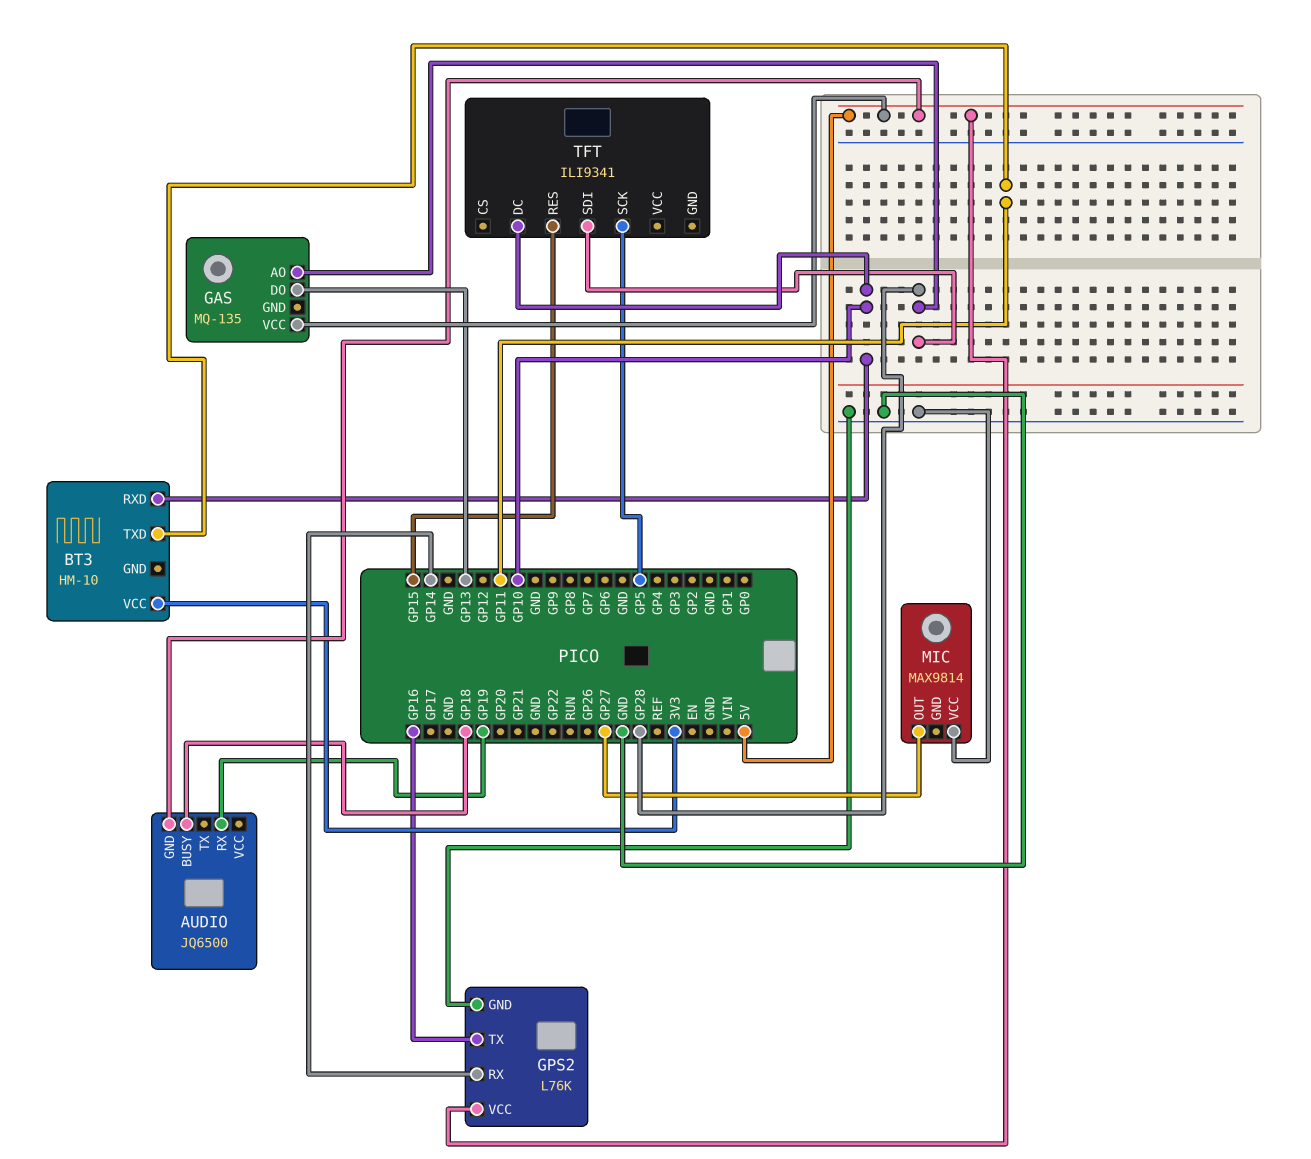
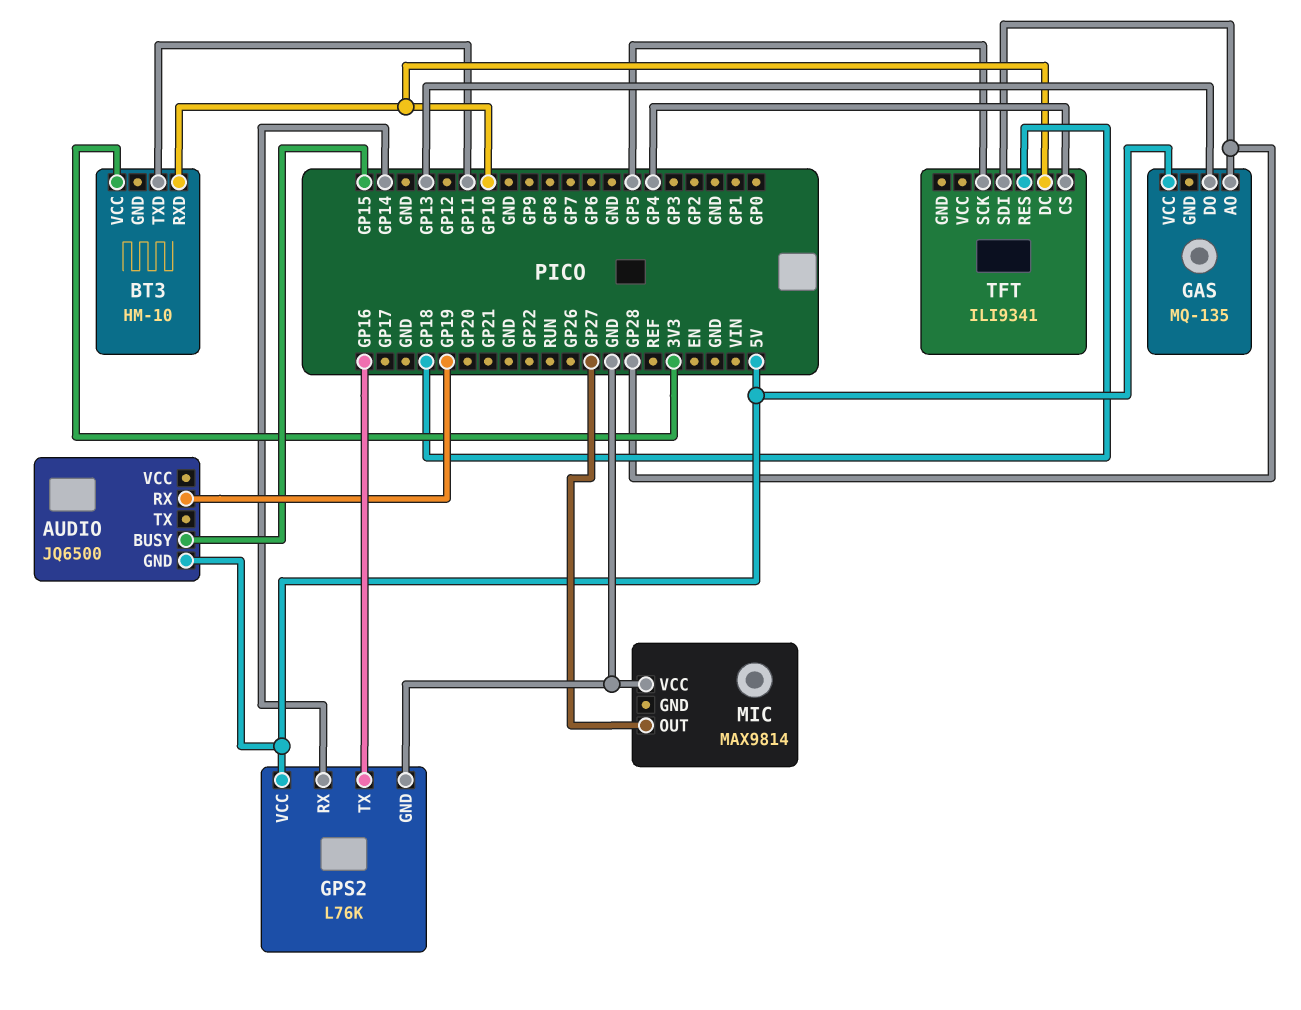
AUDIO pin BUSY: GP18 -> GP15
TFT pin CS: none -> GP4
TFT pin RES: GP15 -> GP18

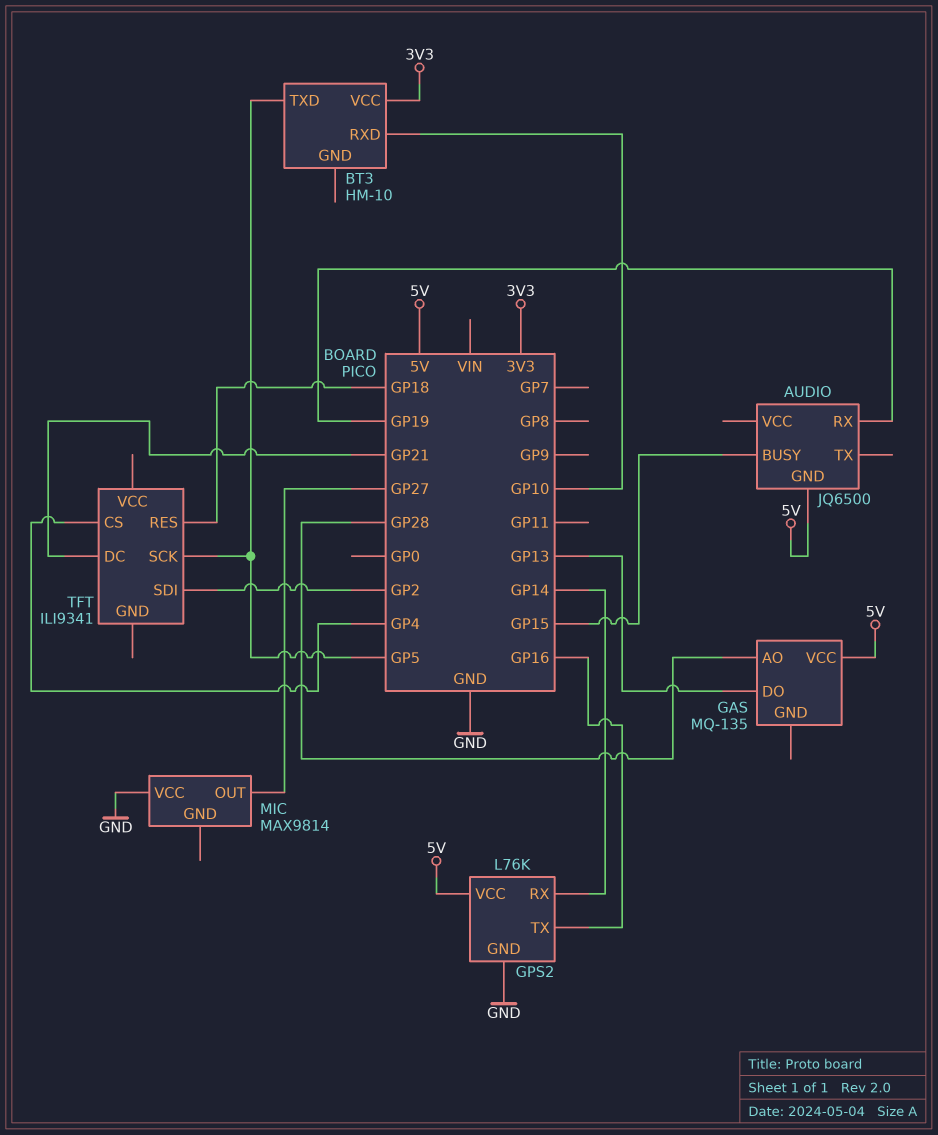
BT3 pin TXD: GP11 -> GP5
TFT pin DC: GP10 -> GP21
TFT pin SDI: GP28 -> GP2

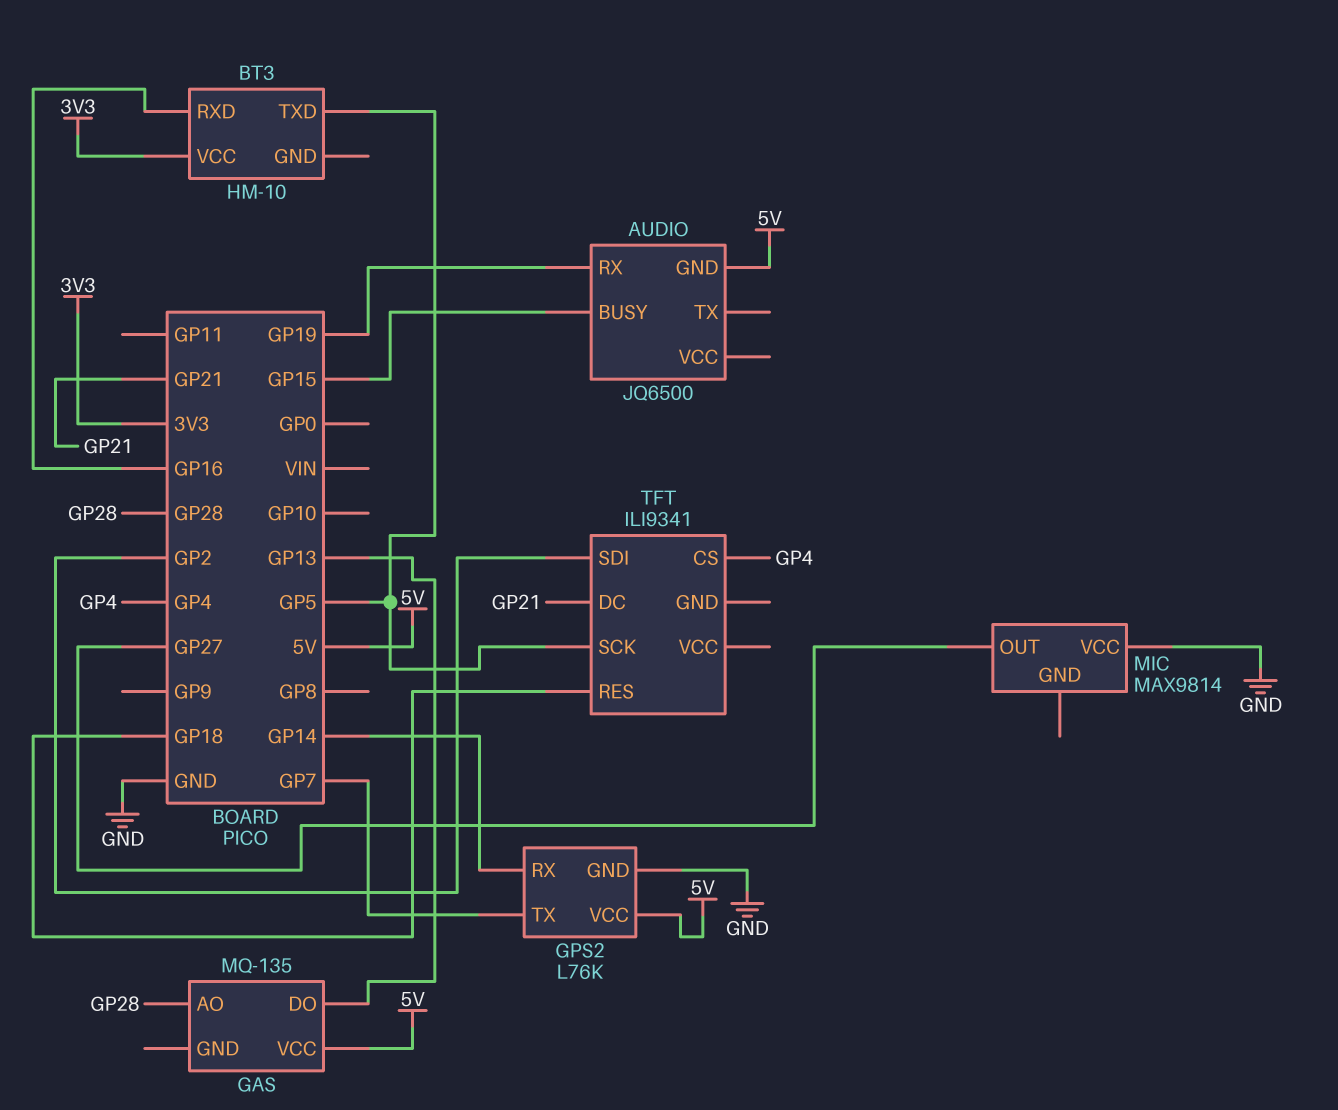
BT3 pin RXD: GP10 -> GP16
GPS2 pin TX: GP16 -> GP7

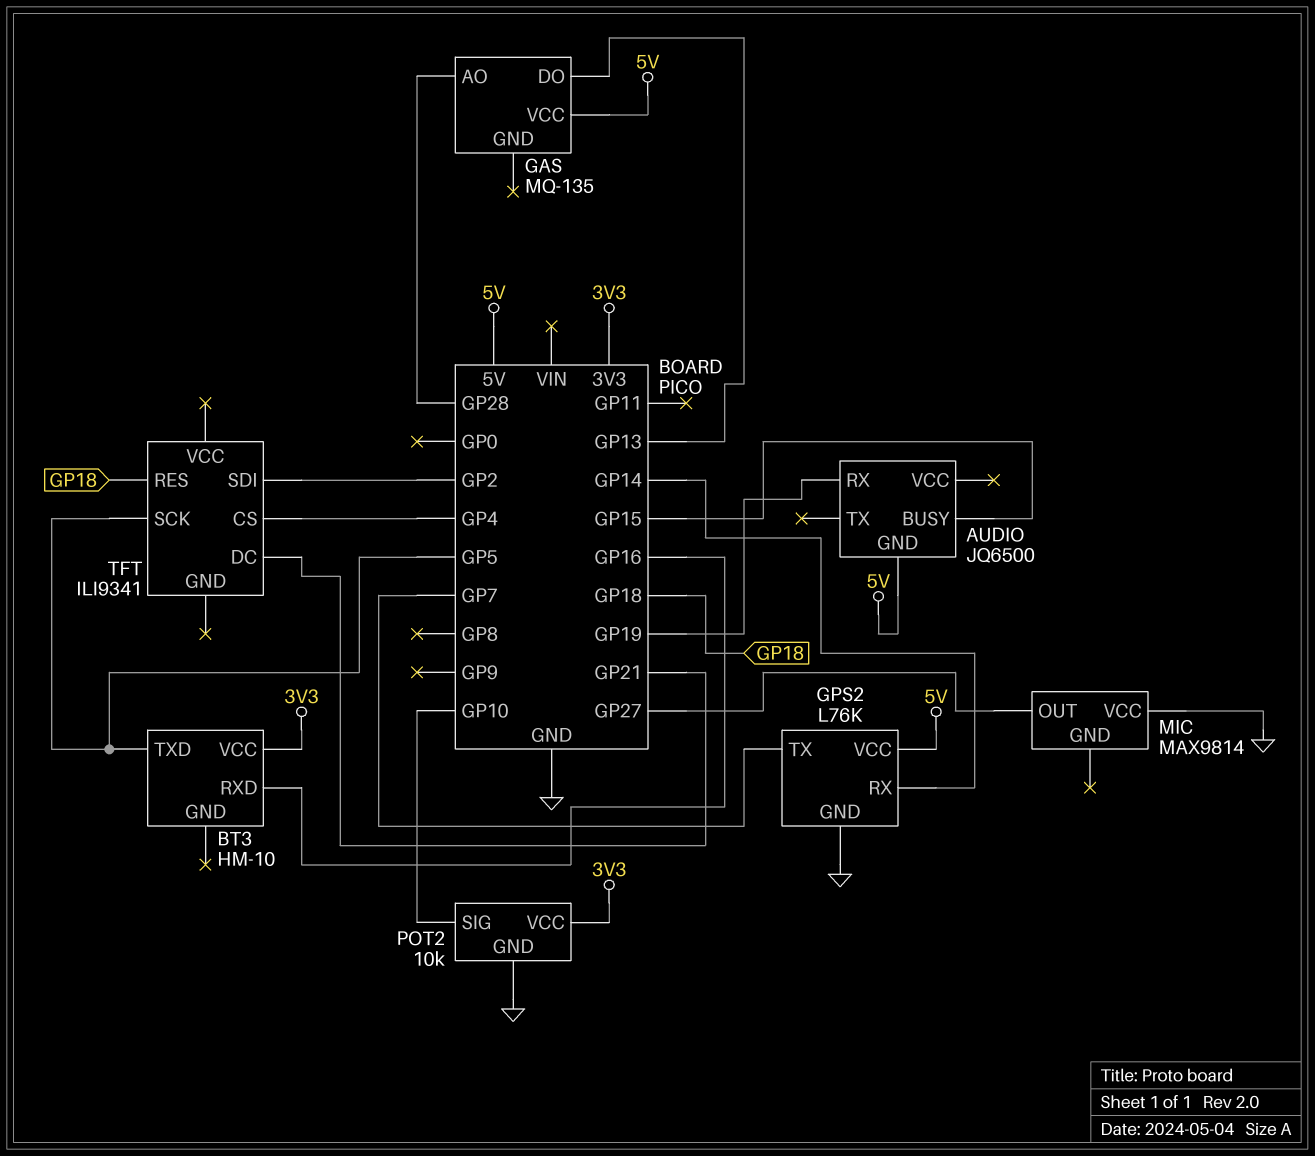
POT2: none -> 10k
POT2 pin GND: none -> GND
POT2 pin SIG: none -> GP10
POT2 pin VCC: none -> 3V3

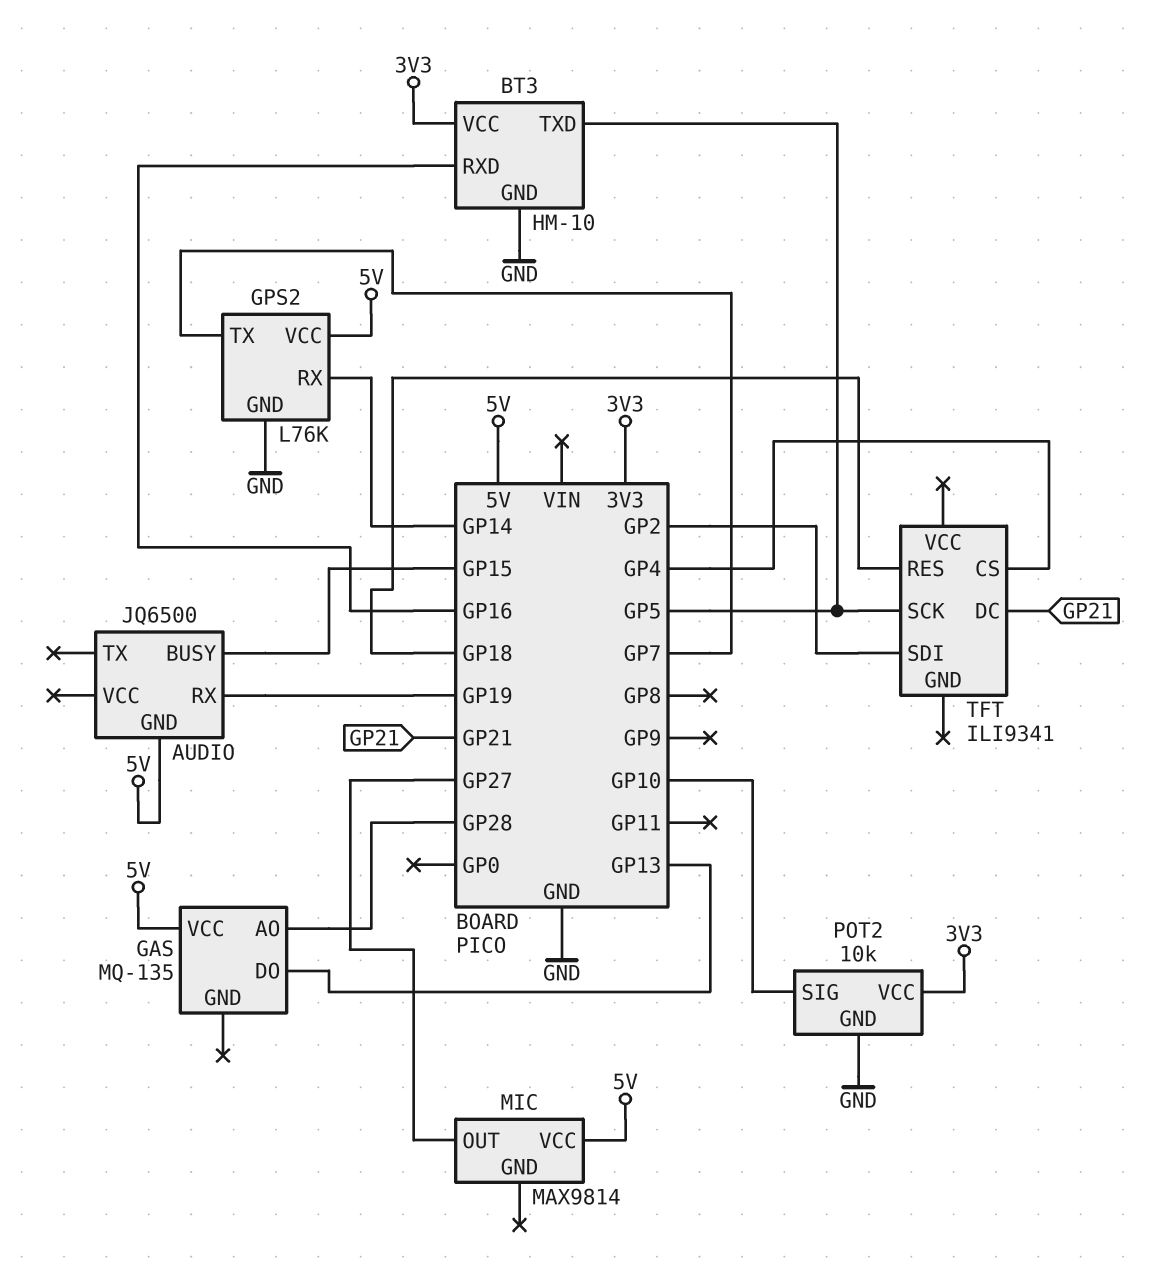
BT3 pin GND: none -> GND
MIC pin VCC: GND -> 5V

